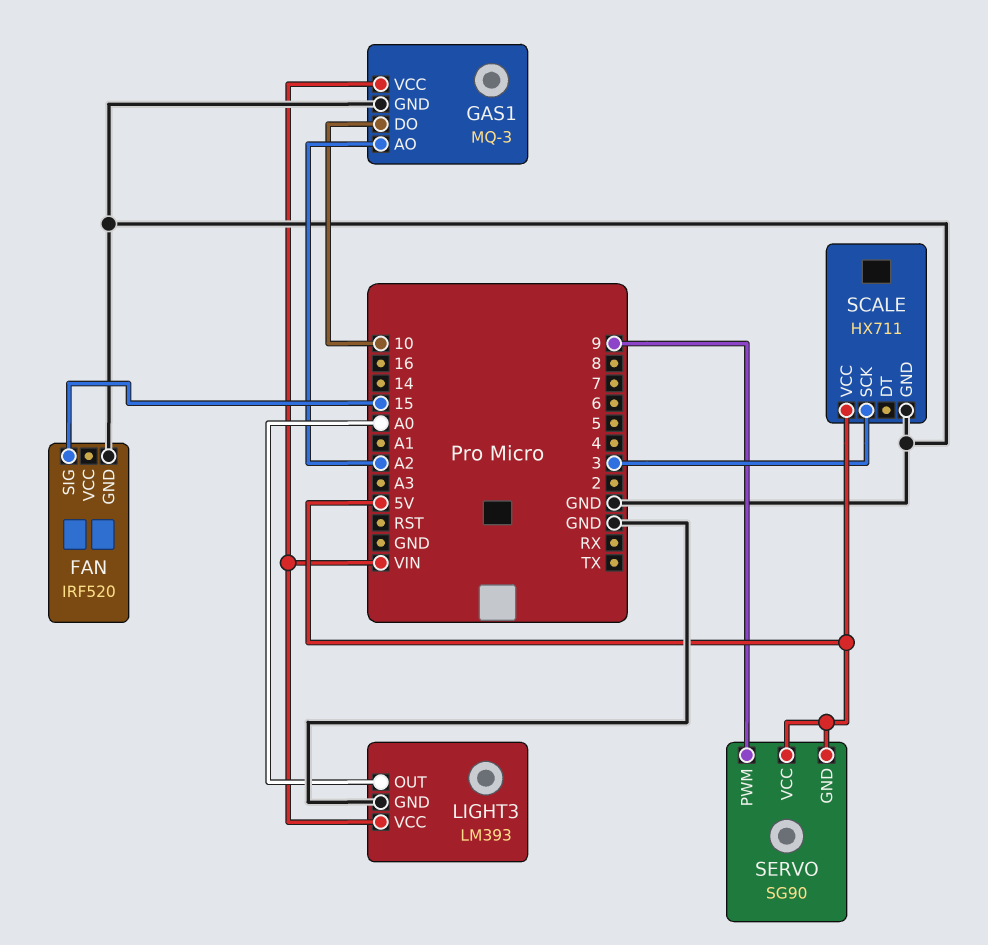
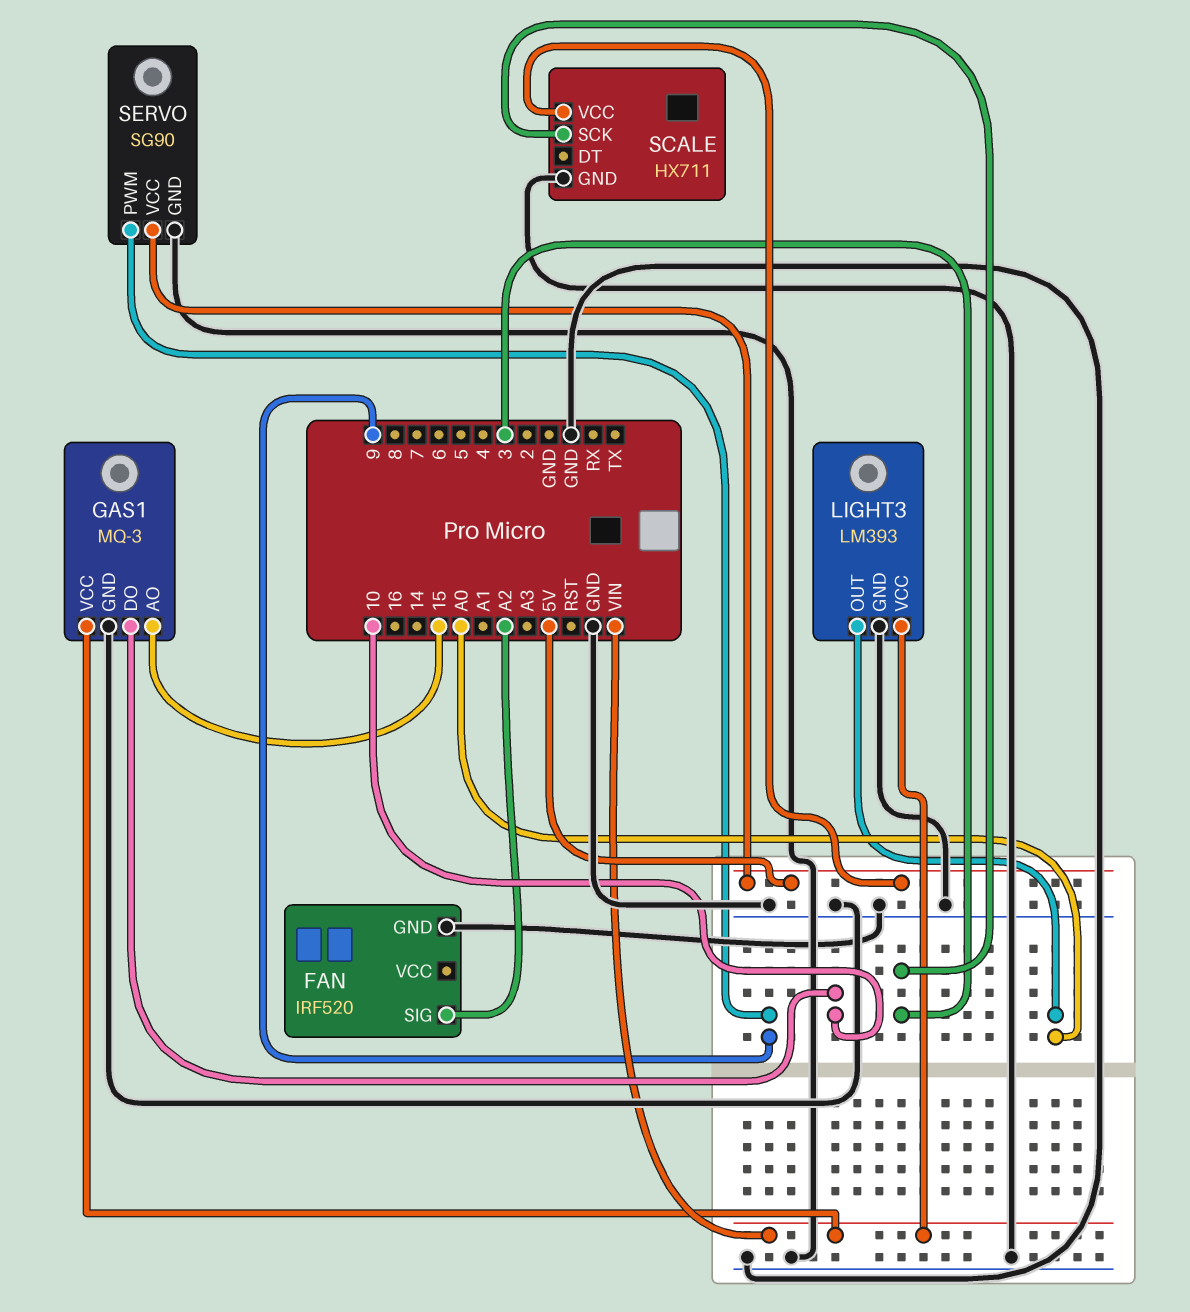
FAN pin SIG: 15 -> A2
GAS1 pin AO: A2 -> 15
SERVO pin GND: 5V -> GND

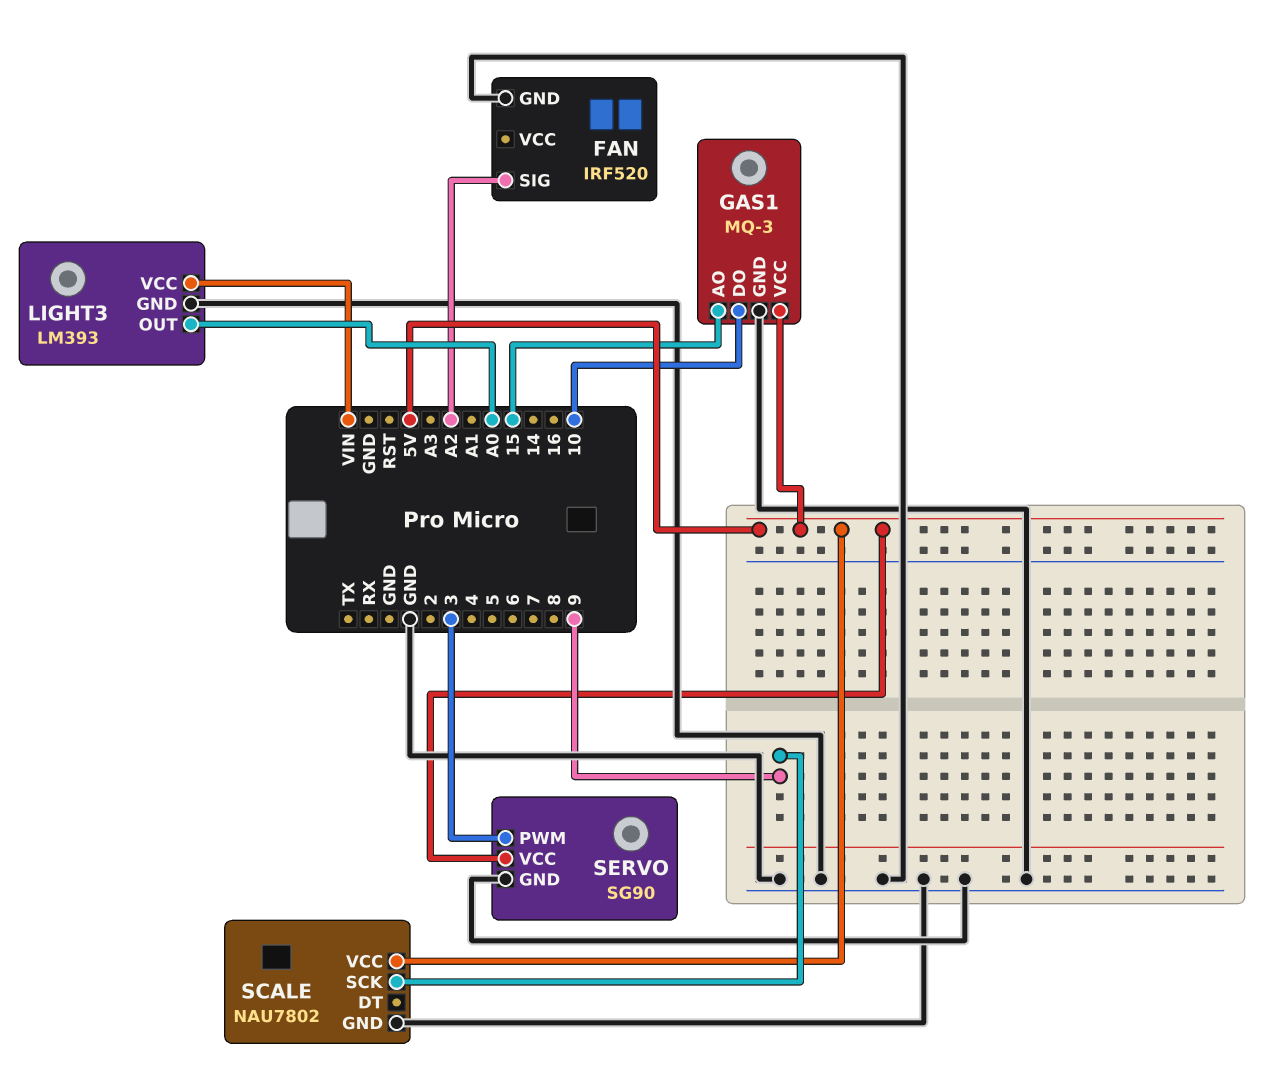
GAS1 pin VCC: VIN -> 5V
SCALE: HX711 -> NAU7802
SCALE pin SCK: 3 -> 9
SERVO pin PWM: 9 -> 3

